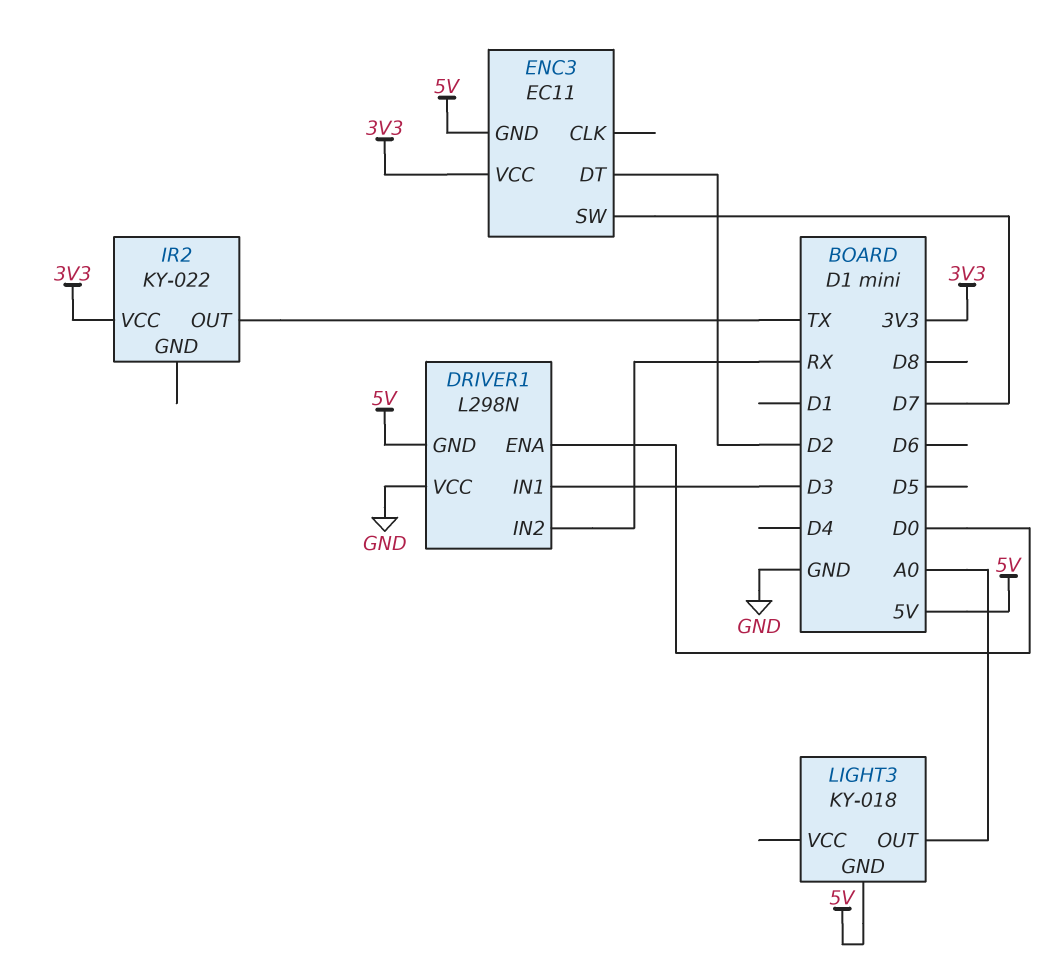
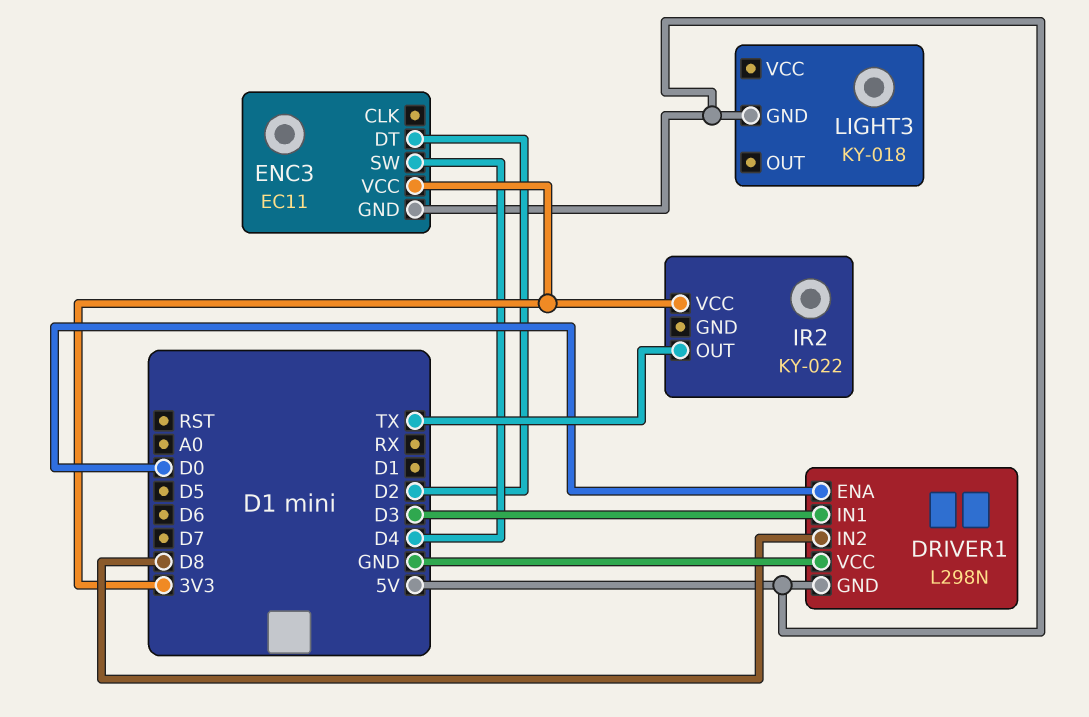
DRIVER1 pin IN2: RX -> D8
ENC3 pin SW: D7 -> D4
LIGHT3 pin OUT: A0 -> none

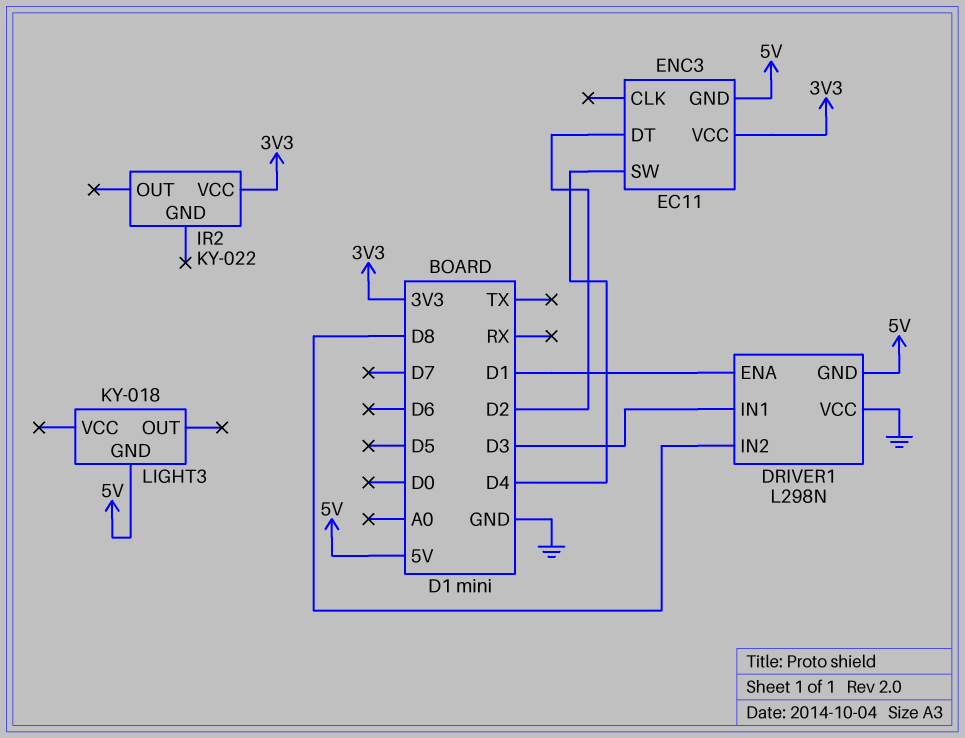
DRIVER1 pin ENA: D0 -> D1
IR2 pin OUT: TX -> none

